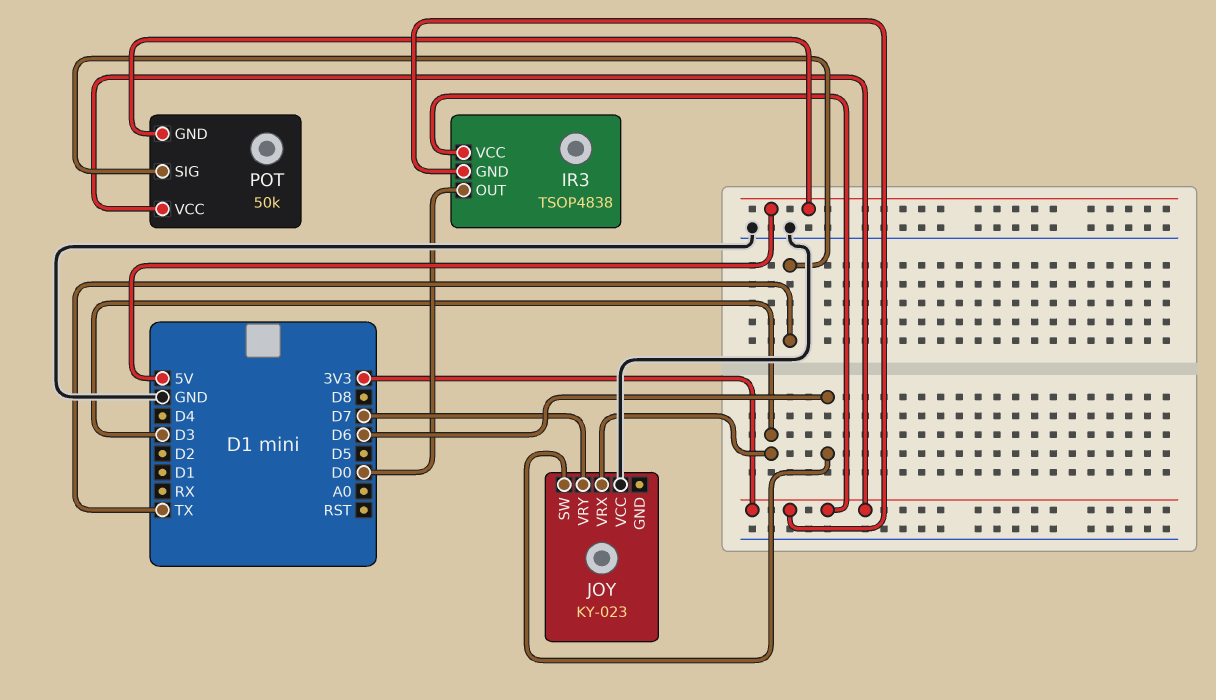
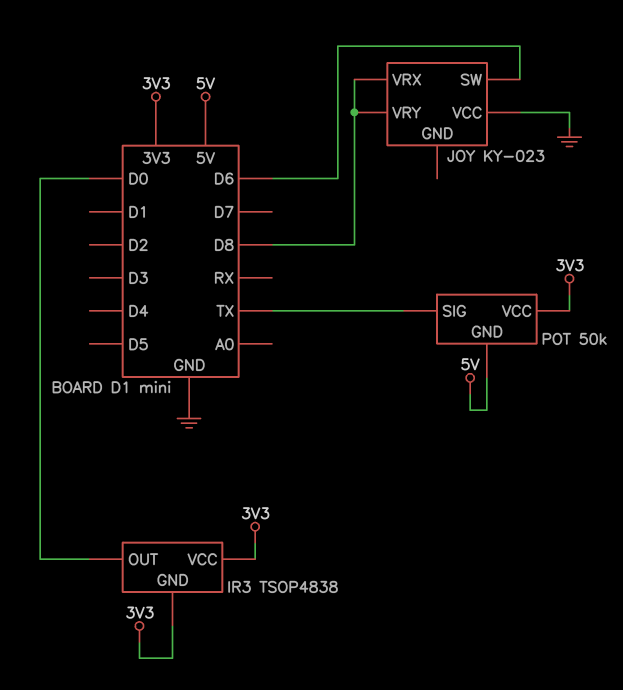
JOY pin VRX: D3 -> D8
JOY pin VRY: D7 -> D8

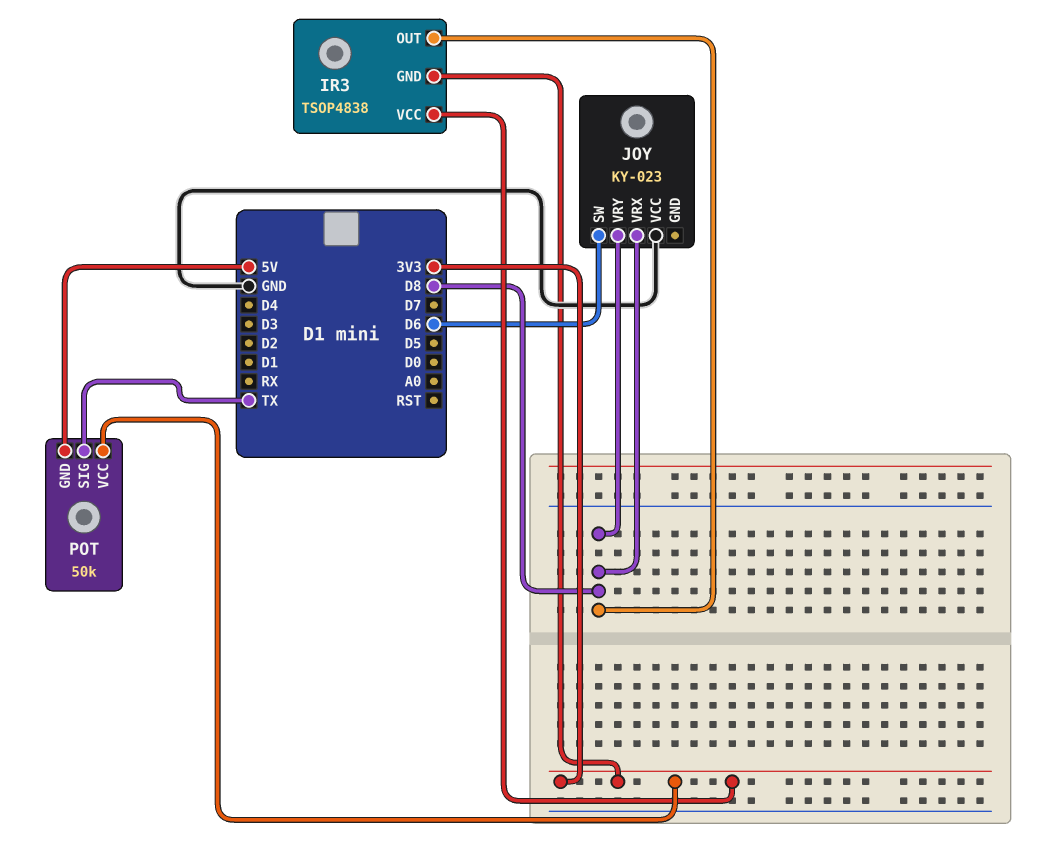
IR3 pin OUT: D0 -> D8

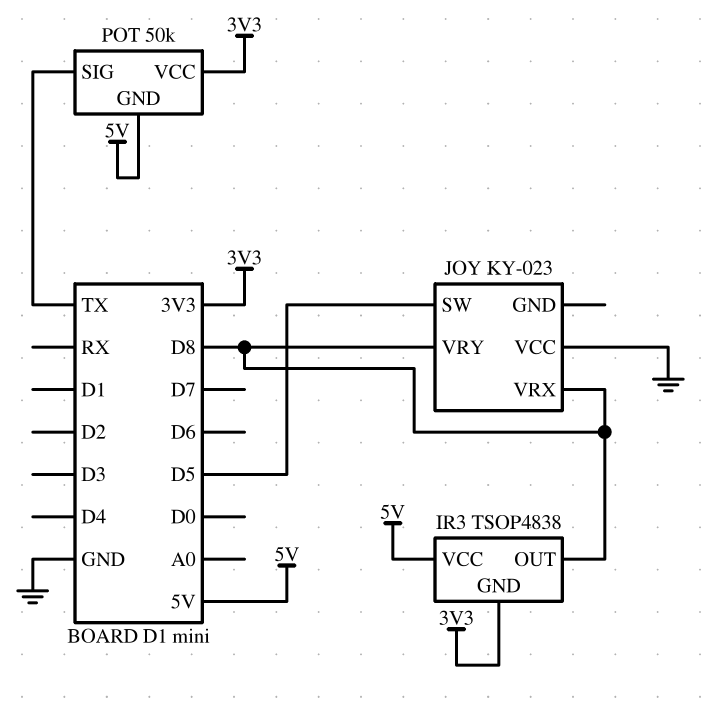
IR3 pin VCC: 3V3 -> 5V
JOY pin SW: D6 -> D5

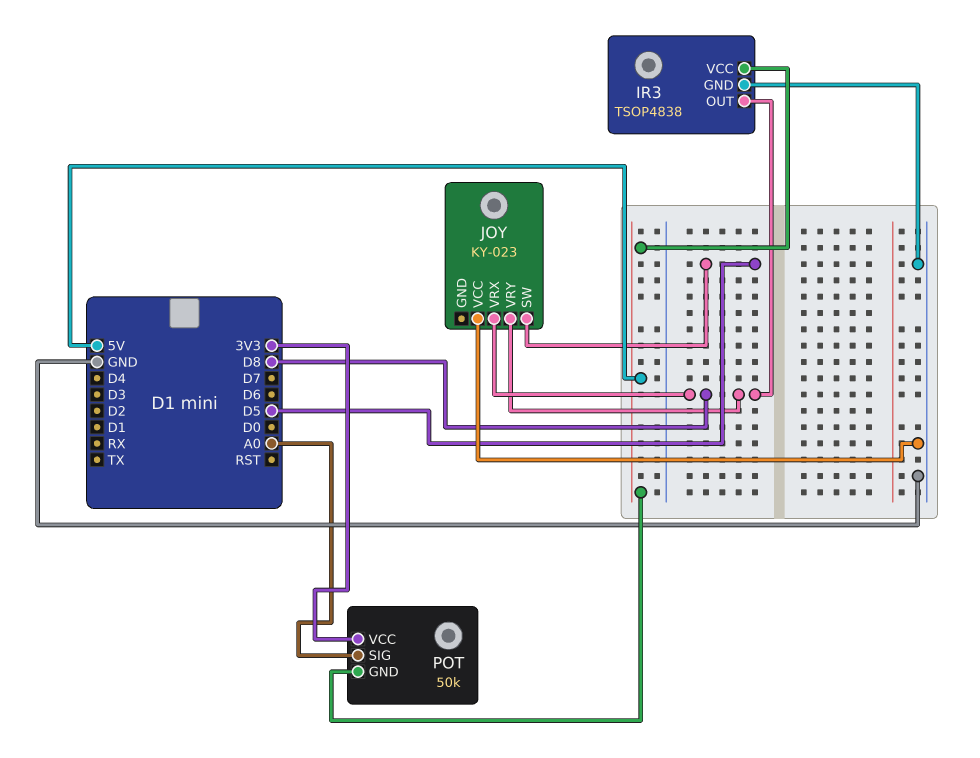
IR3 pin GND: 3V3 -> GND
POT pin SIG: TX -> A0

